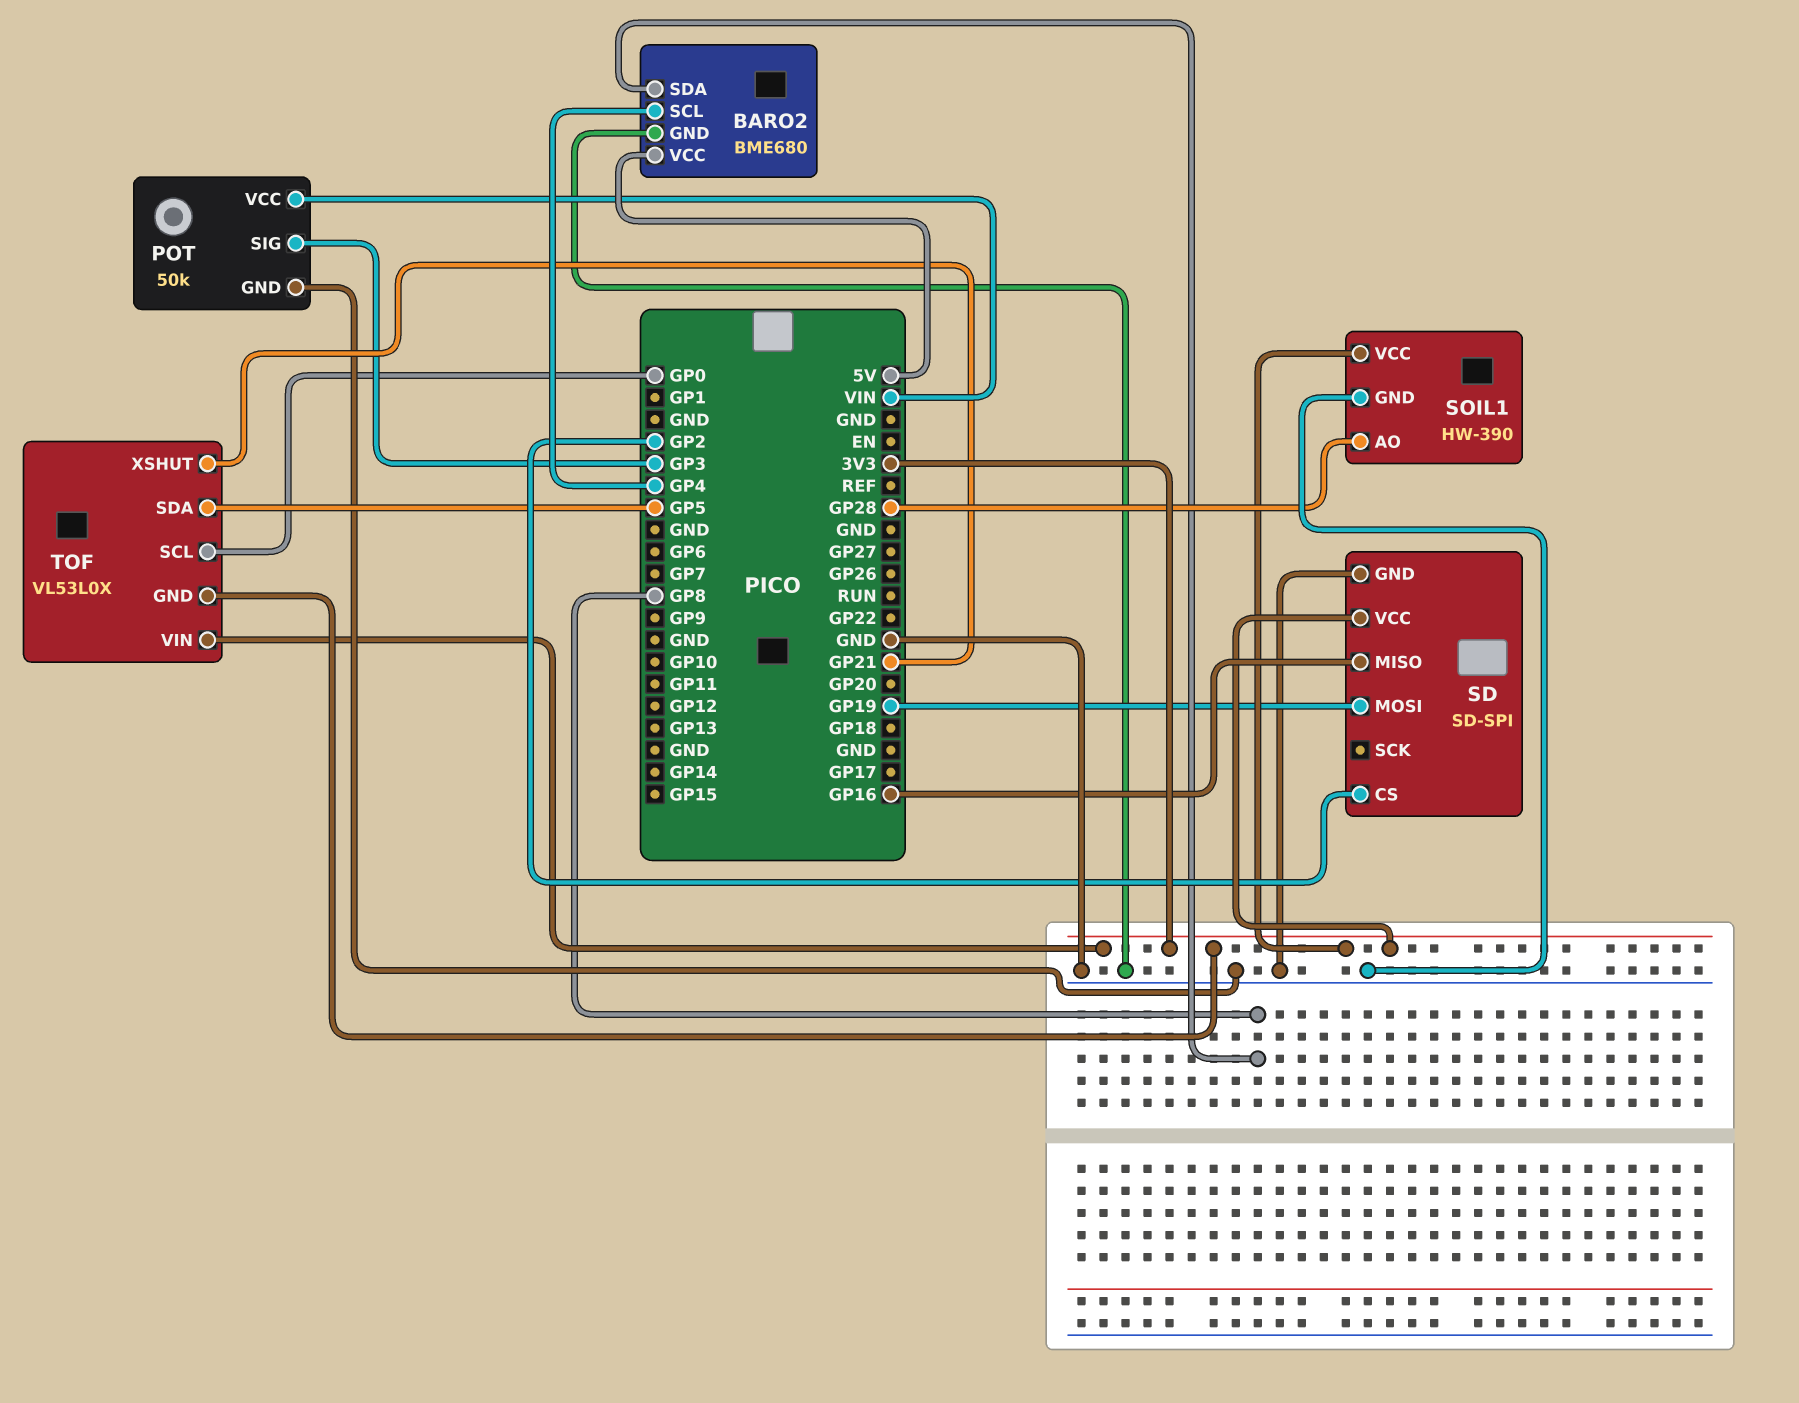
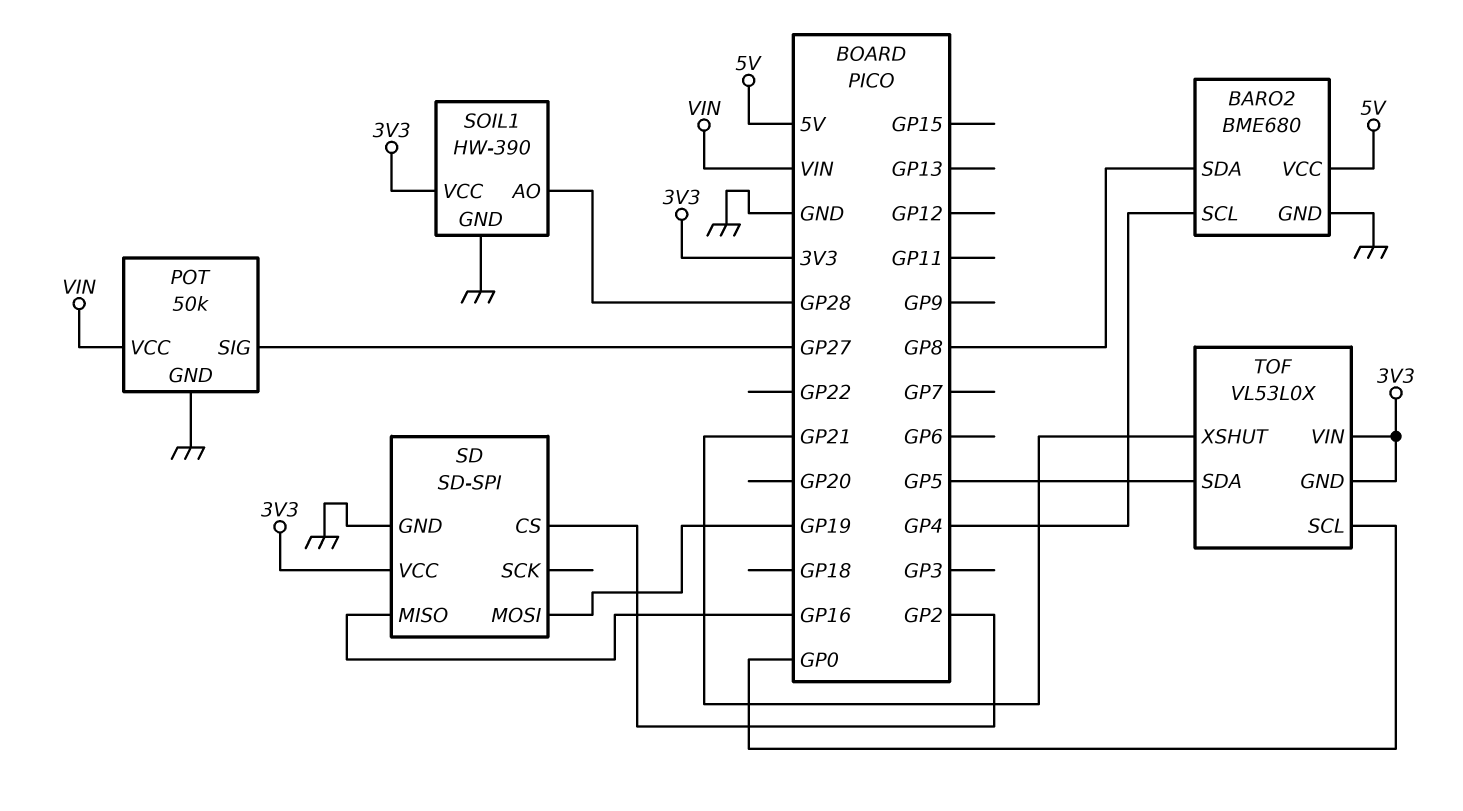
POT pin SIG: GP3 -> GP27

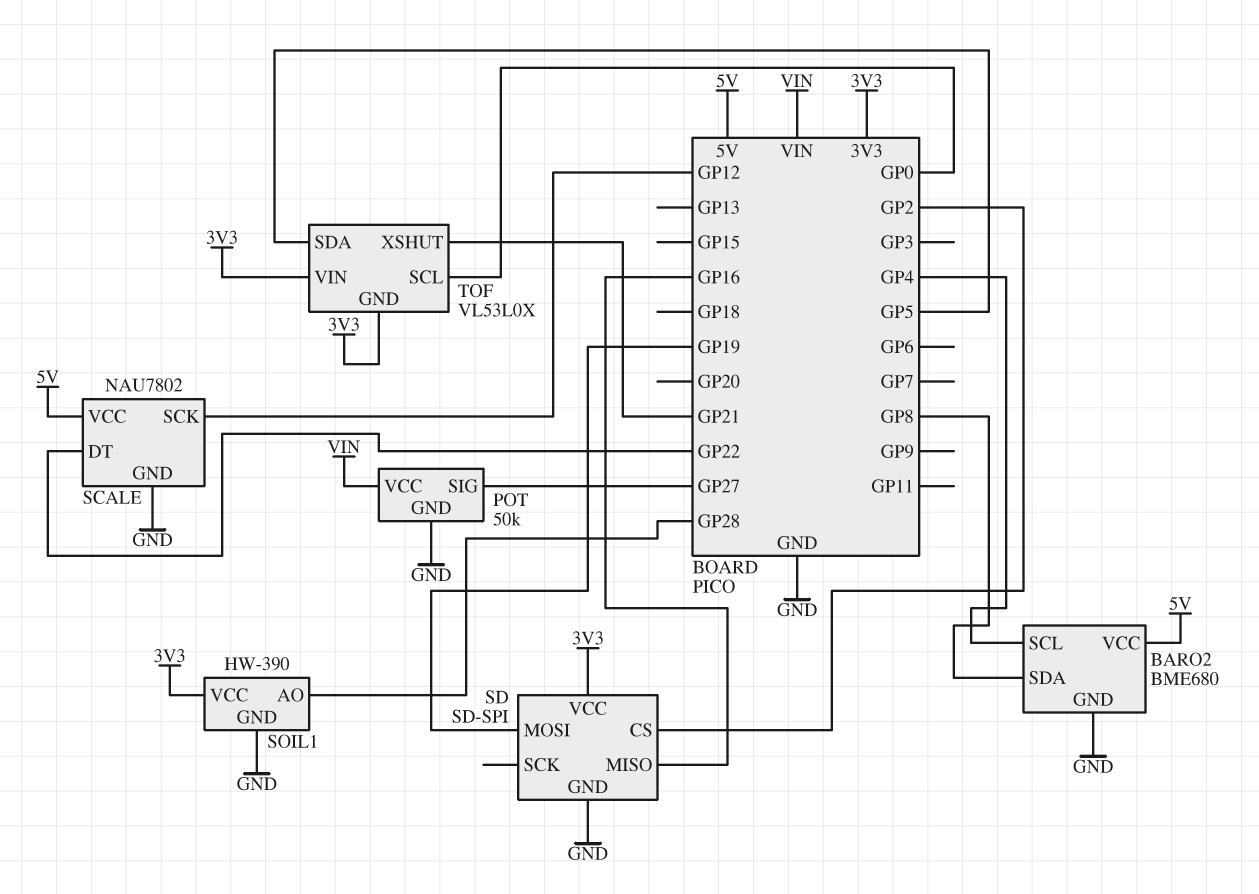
SCALE: none -> NAU7802
SCALE pin DT: none -> GP22
SCALE pin GND: none -> GND
SCALE pin SCK: none -> GP12
SCALE pin VCC: none -> 5V

